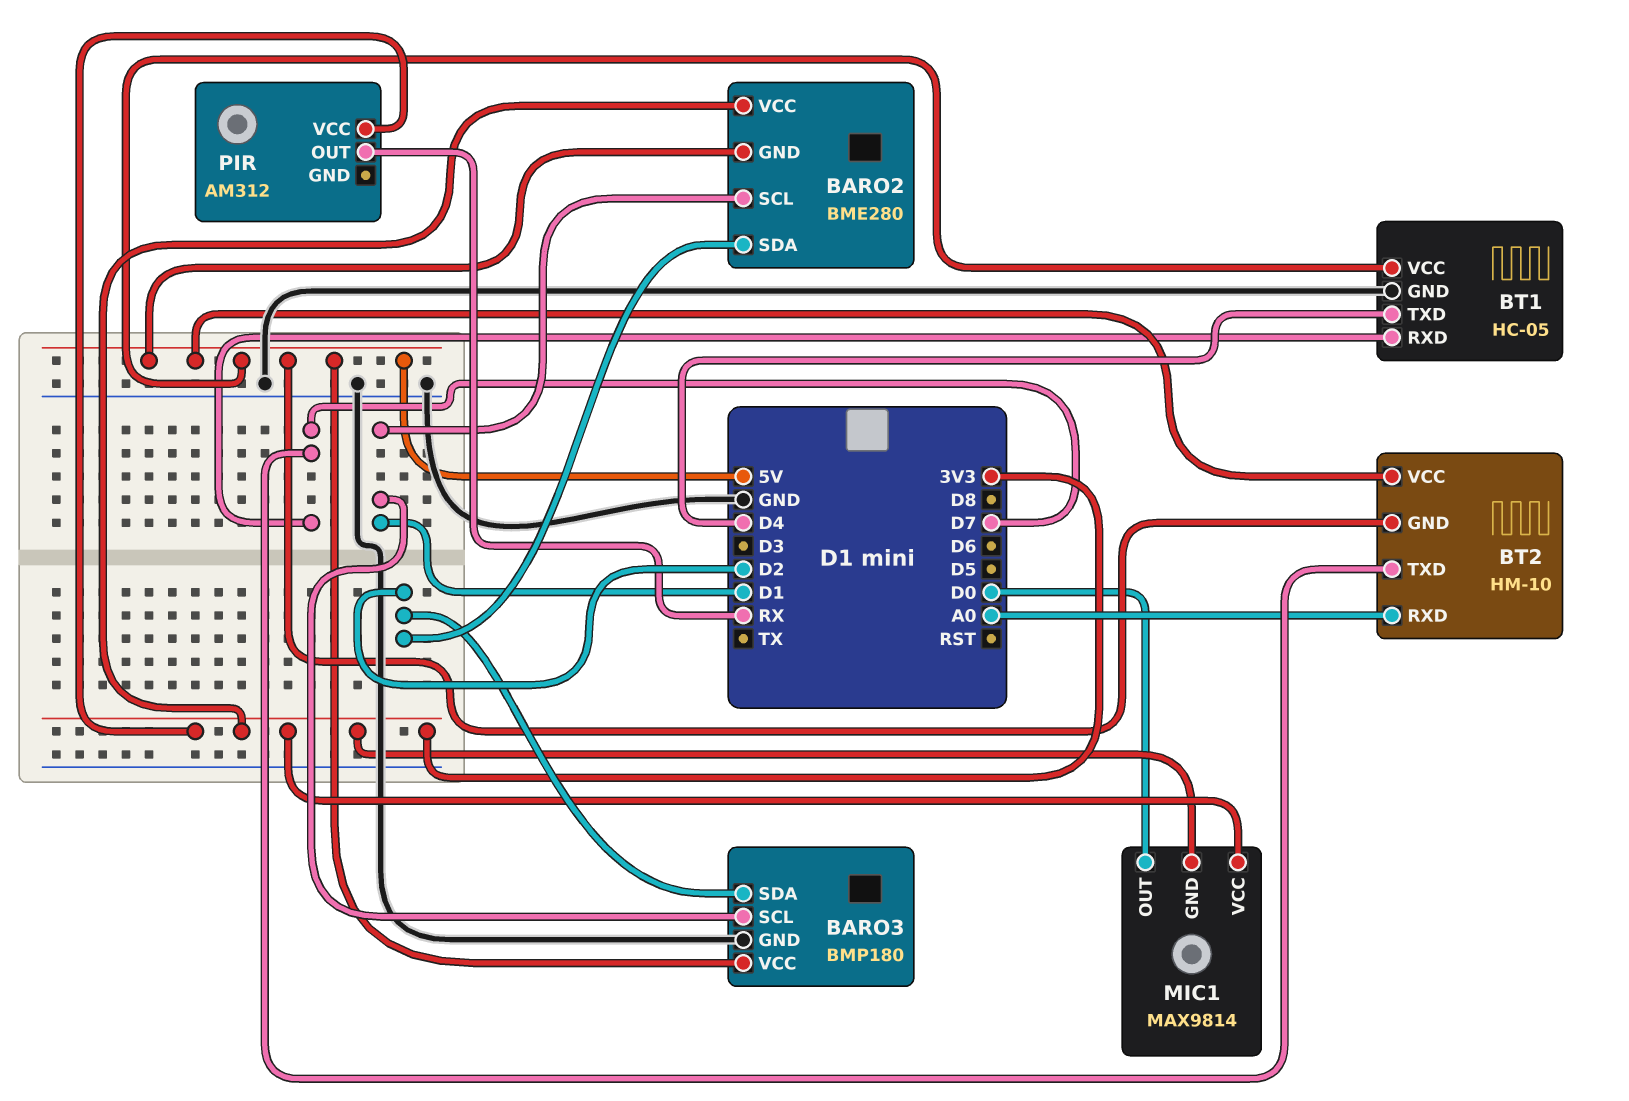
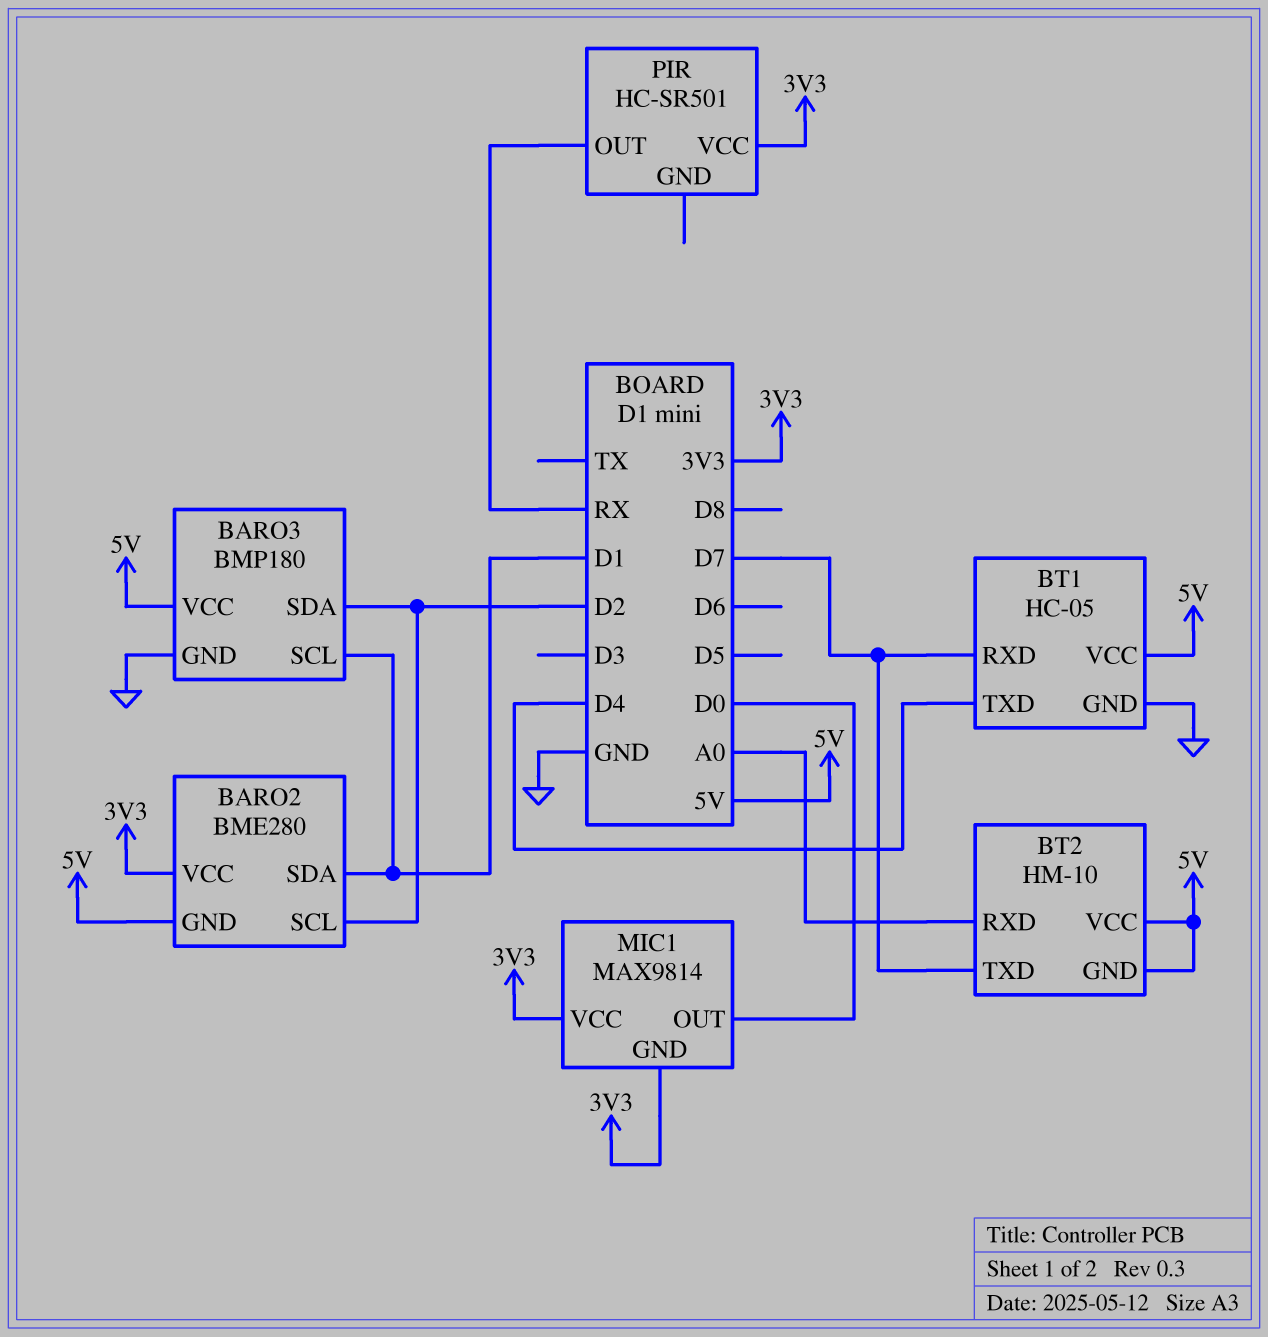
BARO2 pin SCL: D1 -> D2
BARO2 pin SDA: D2 -> D1
PIR: AM312 -> HC-SR501

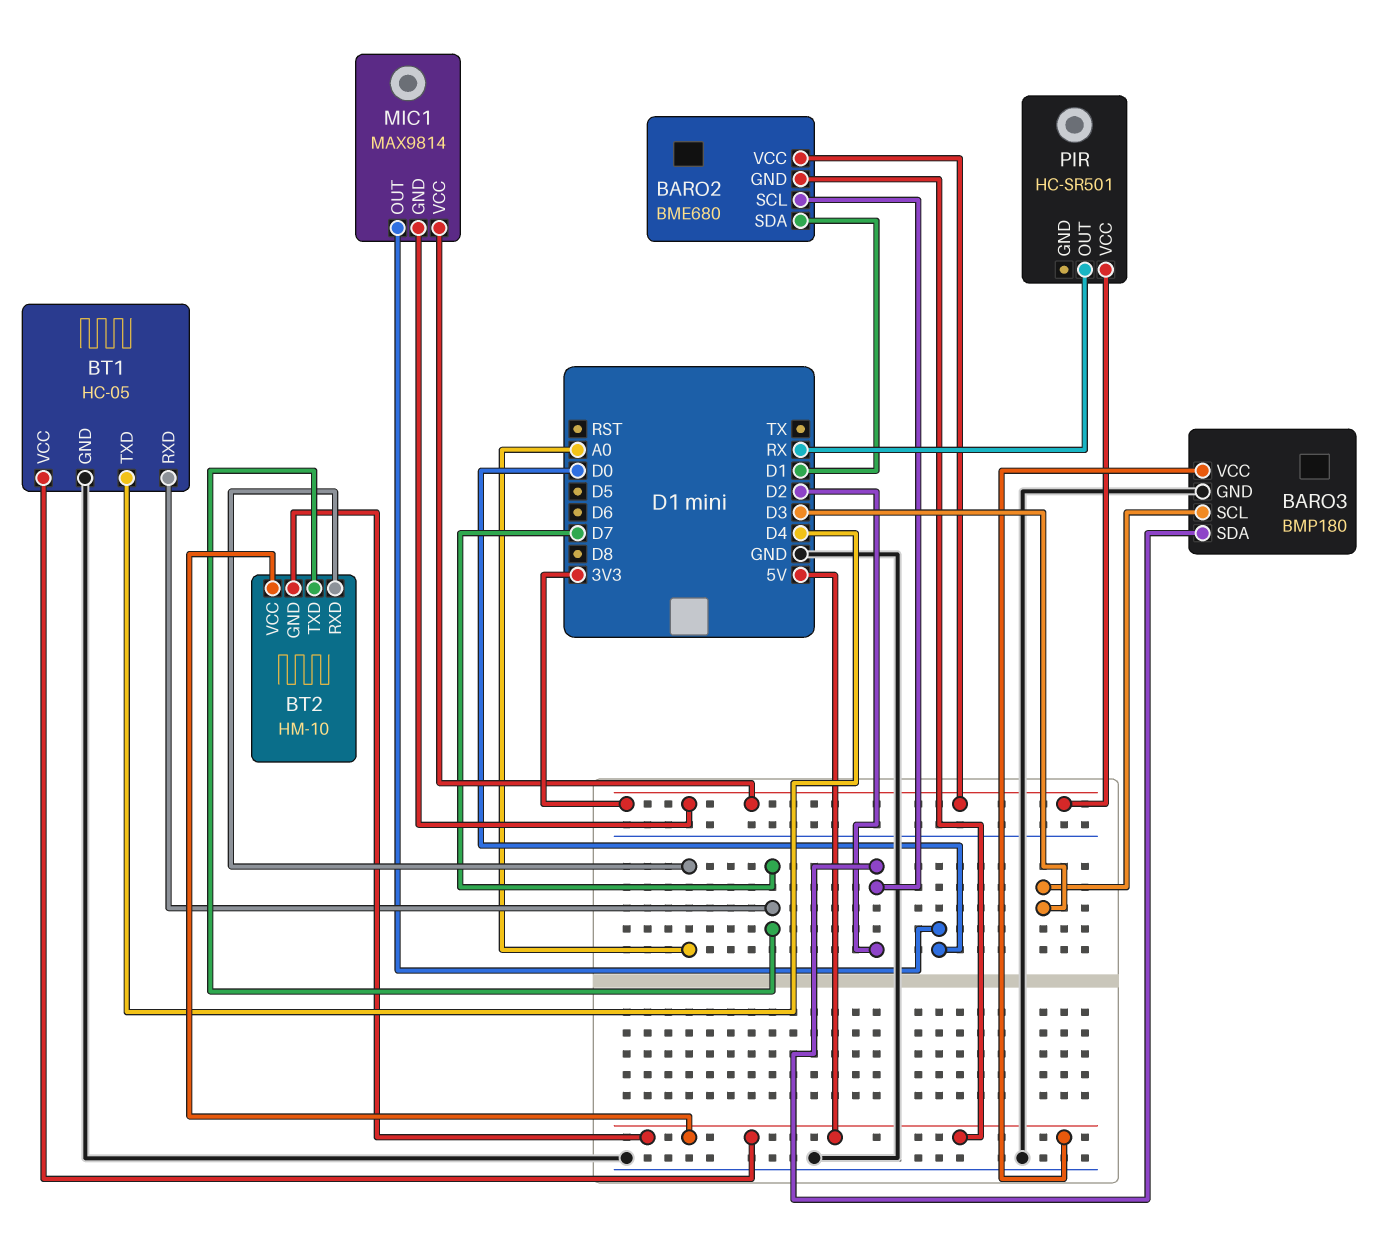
BARO2: BME280 -> BME680
BARO3 pin SCL: D1 -> D3

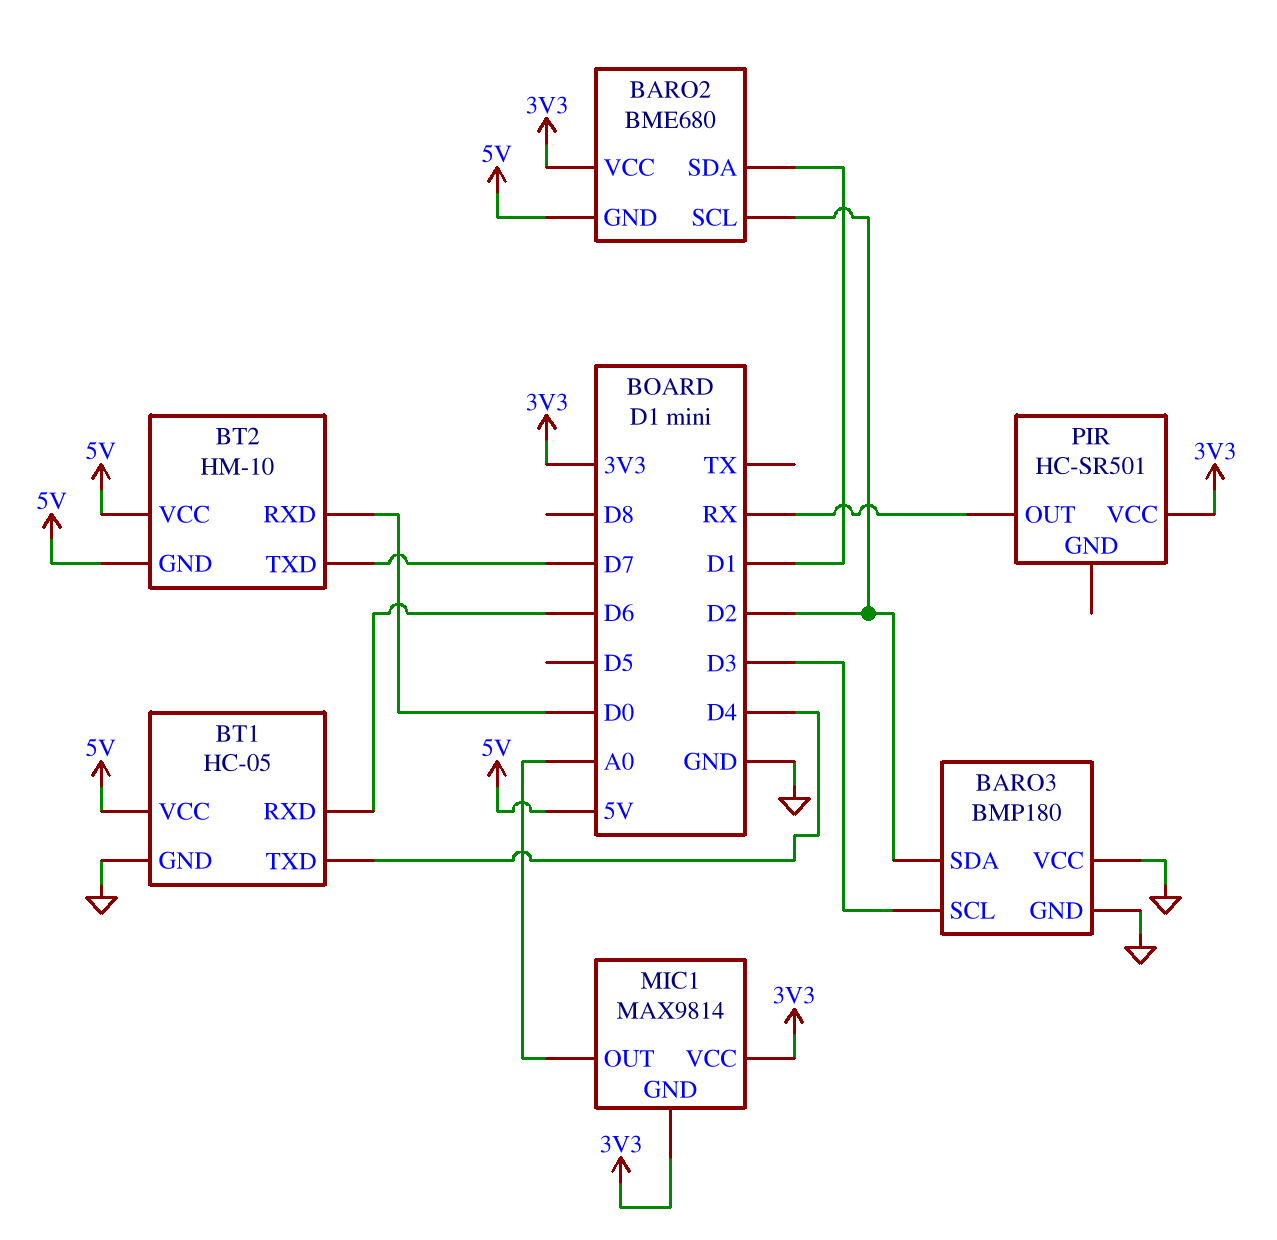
BARO3 pin VCC: 5V -> GND
BT1 pin RXD: D7 -> D6
BT2 pin RXD: A0 -> D0
MIC1 pin OUT: D0 -> A0

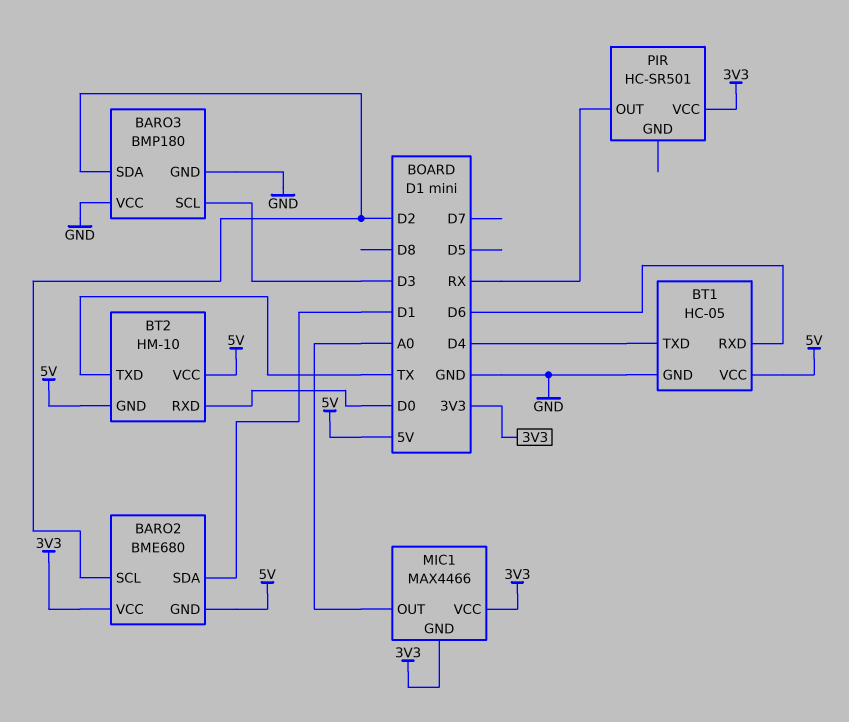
BT2 pin TXD: D7 -> TX
MIC1: MAX9814 -> MAX4466

